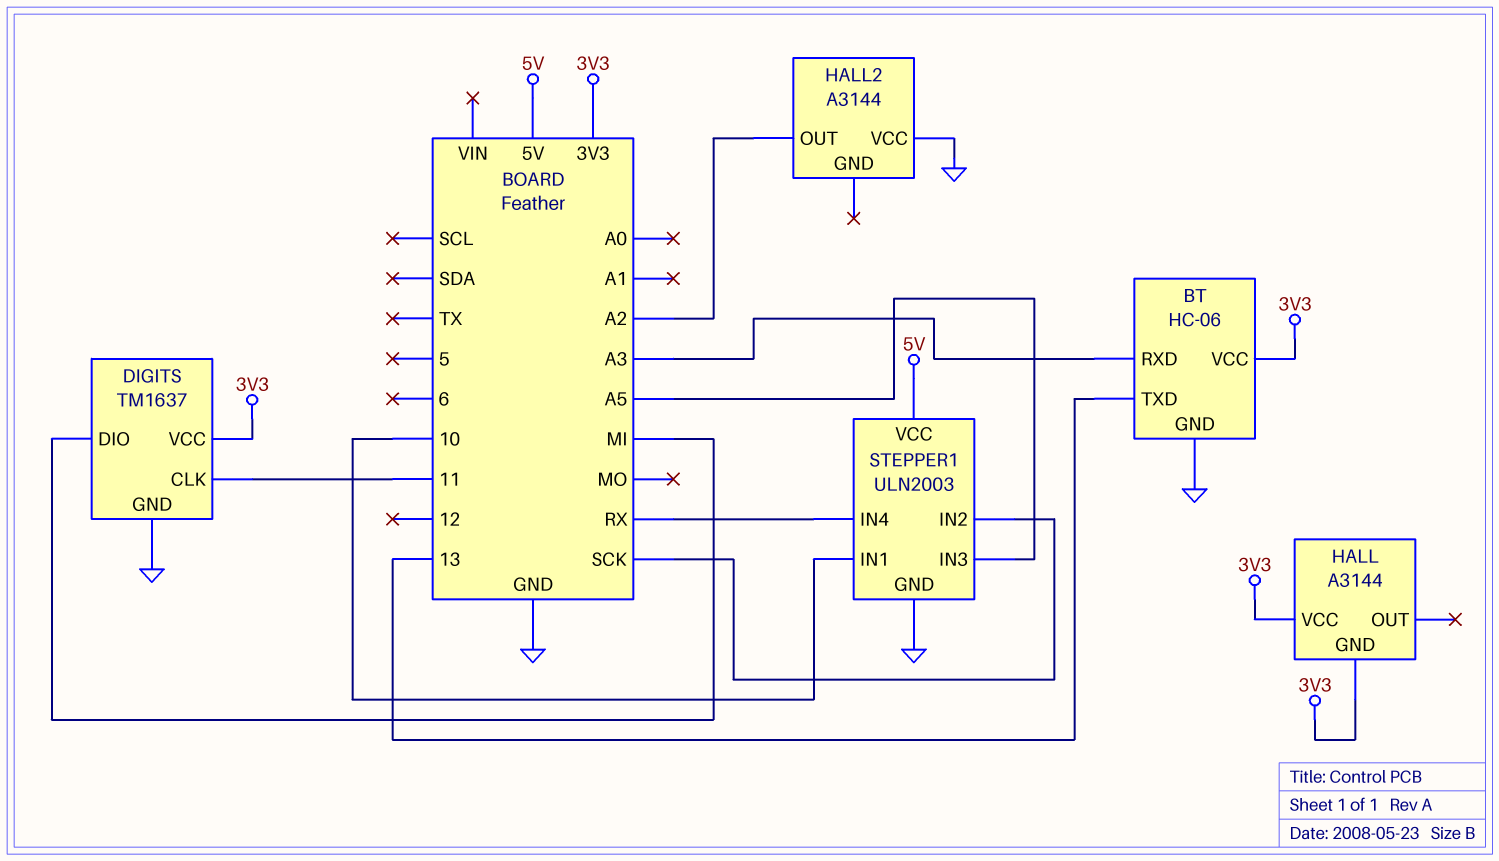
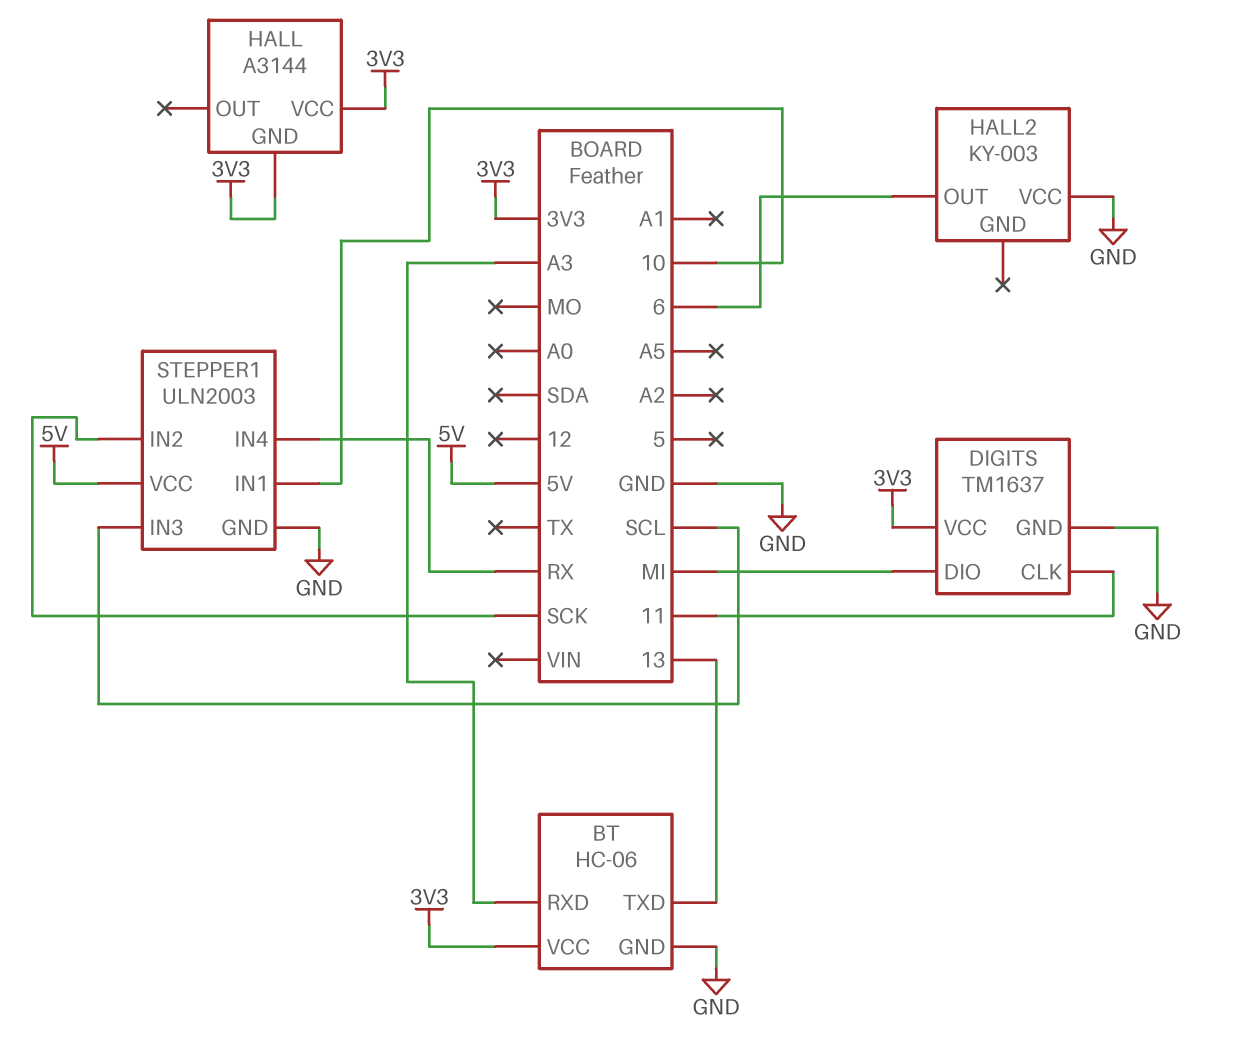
HALL2: A3144 -> KY-003
HALL2 pin OUT: A2 -> 6
STEPPER1 pin IN3: A5 -> SCL

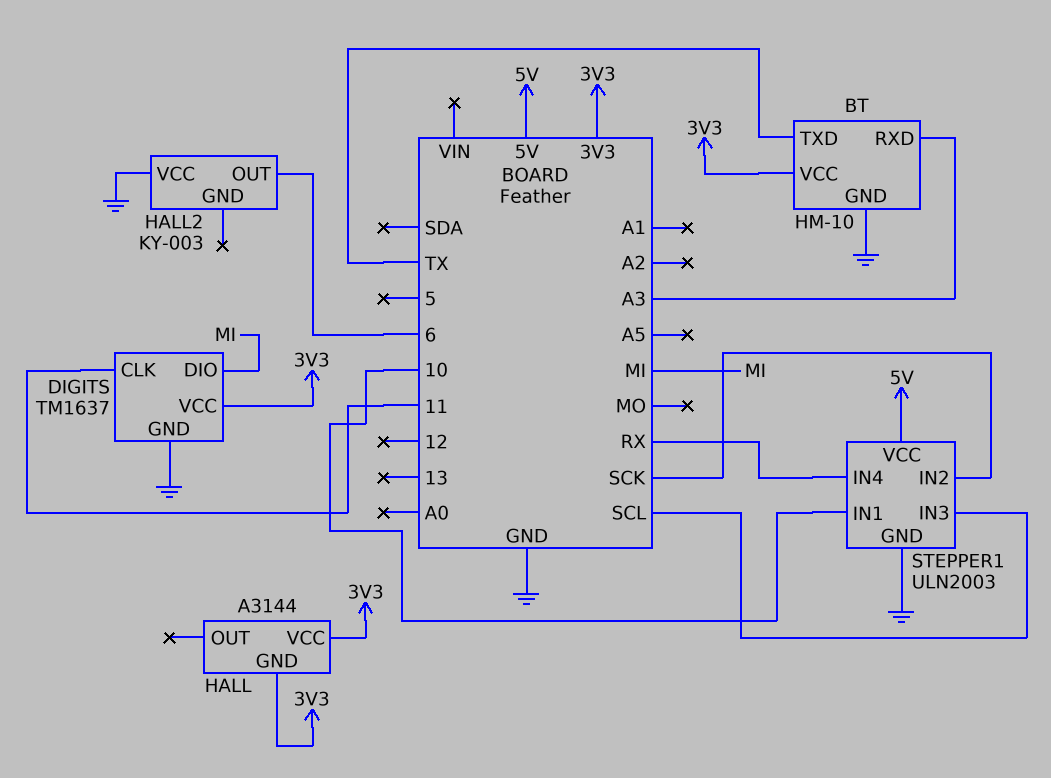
BT: HC-06 -> HM-10
BT pin TXD: 13 -> TX

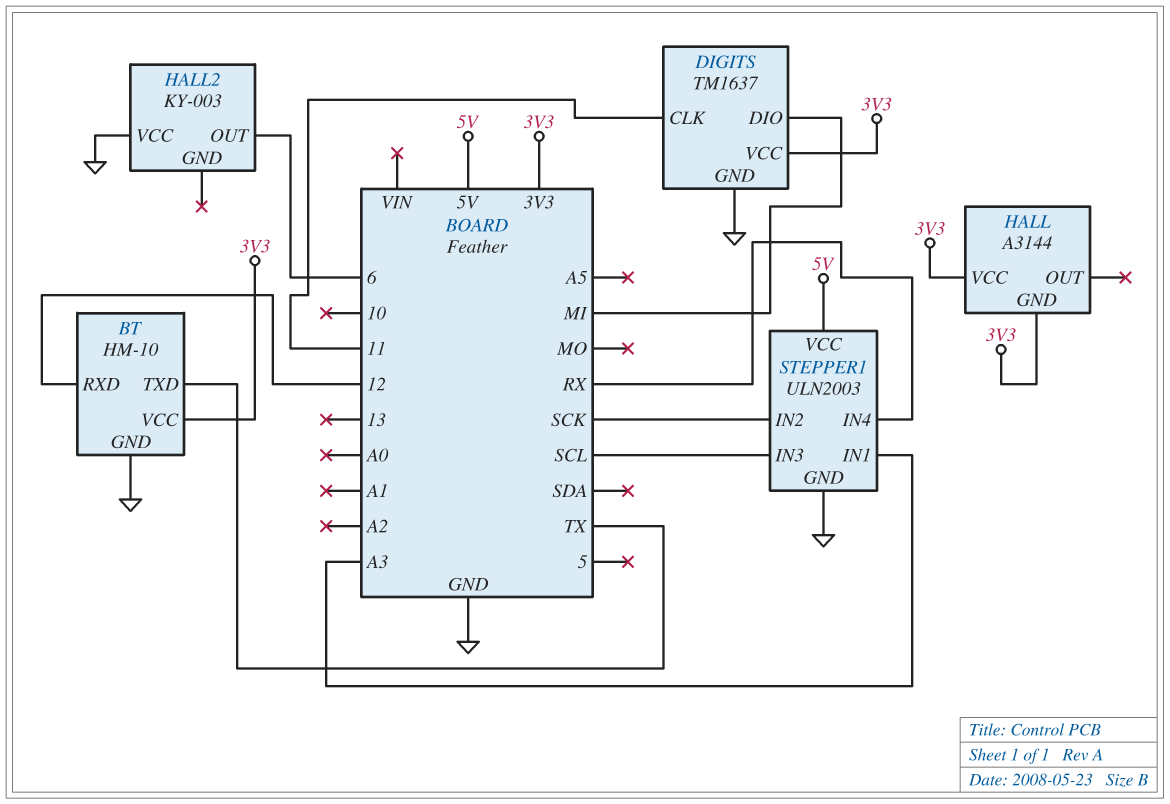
BT pin RXD: A3 -> 12
STEPPER1 pin IN1: 10 -> A3

